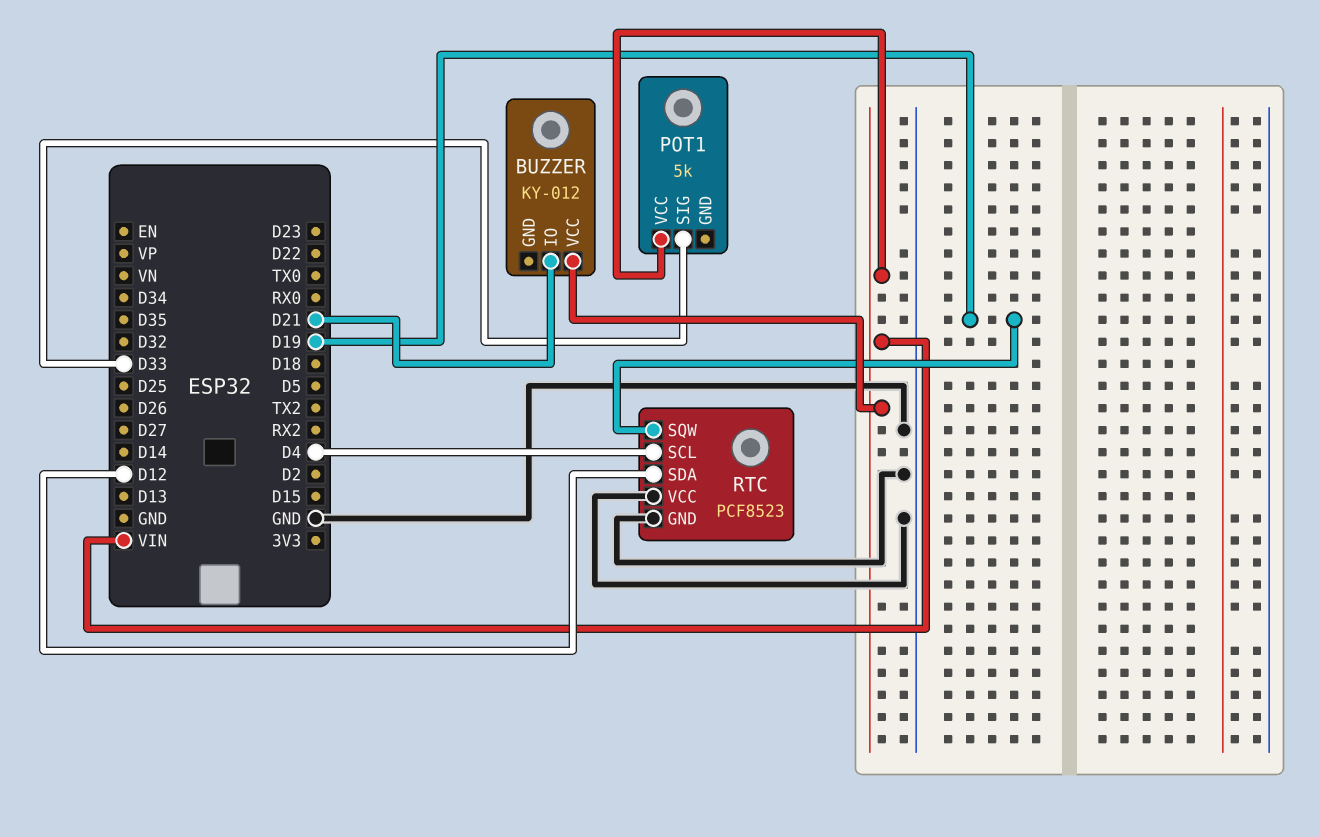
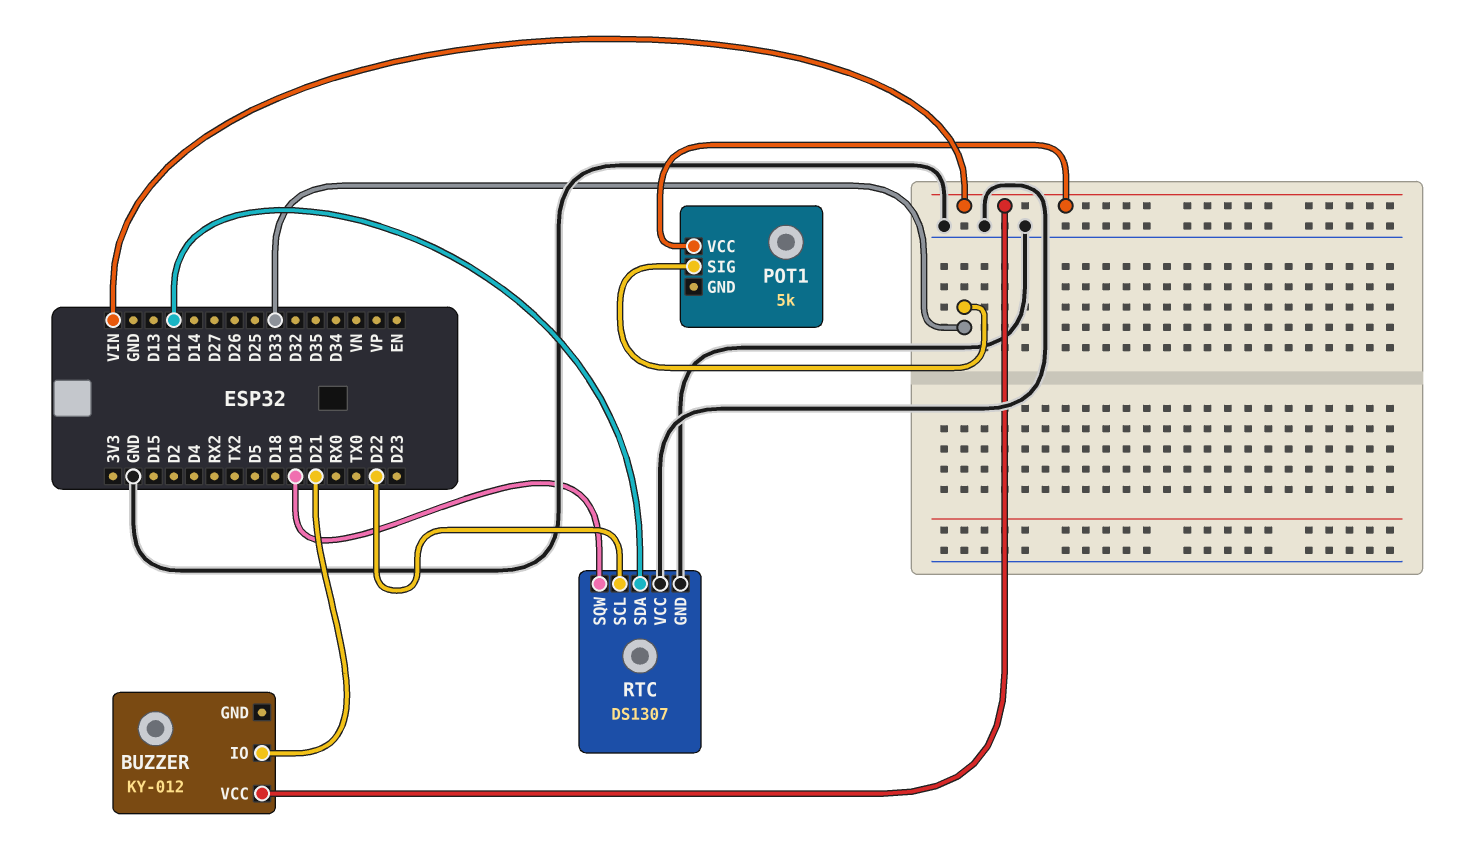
RTC: PCF8523 -> DS1307
RTC pin SCL: D4 -> D22

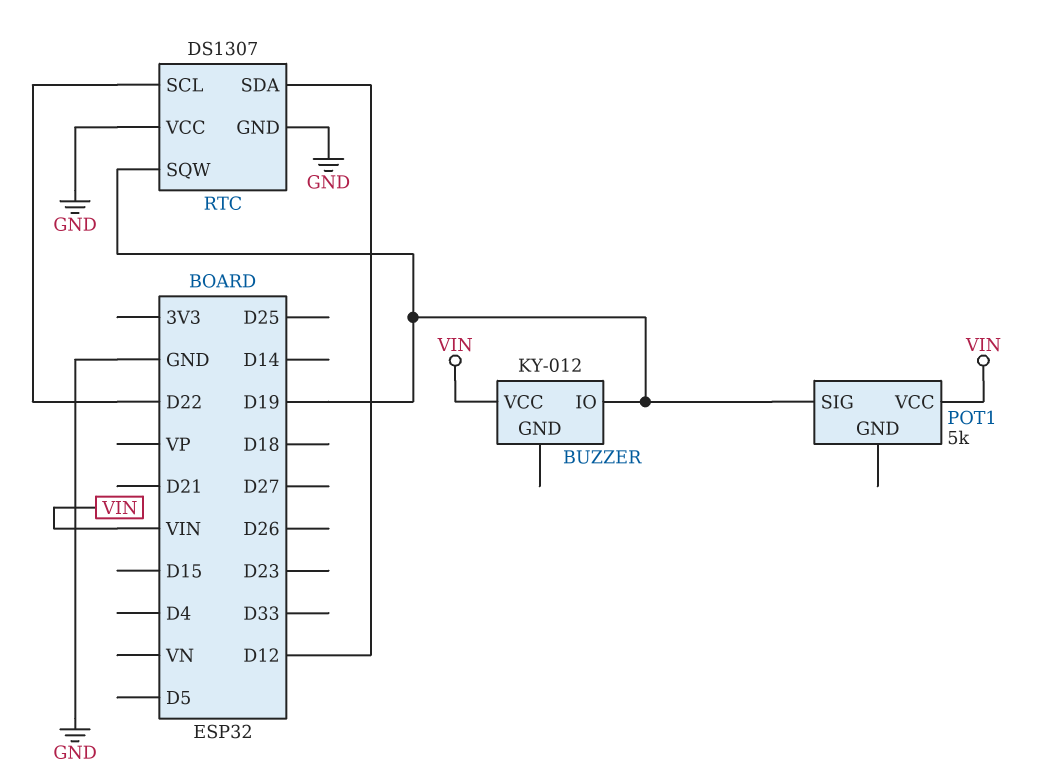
BUZZER pin IO: D21 -> D19
POT1 pin SIG: D33 -> D19

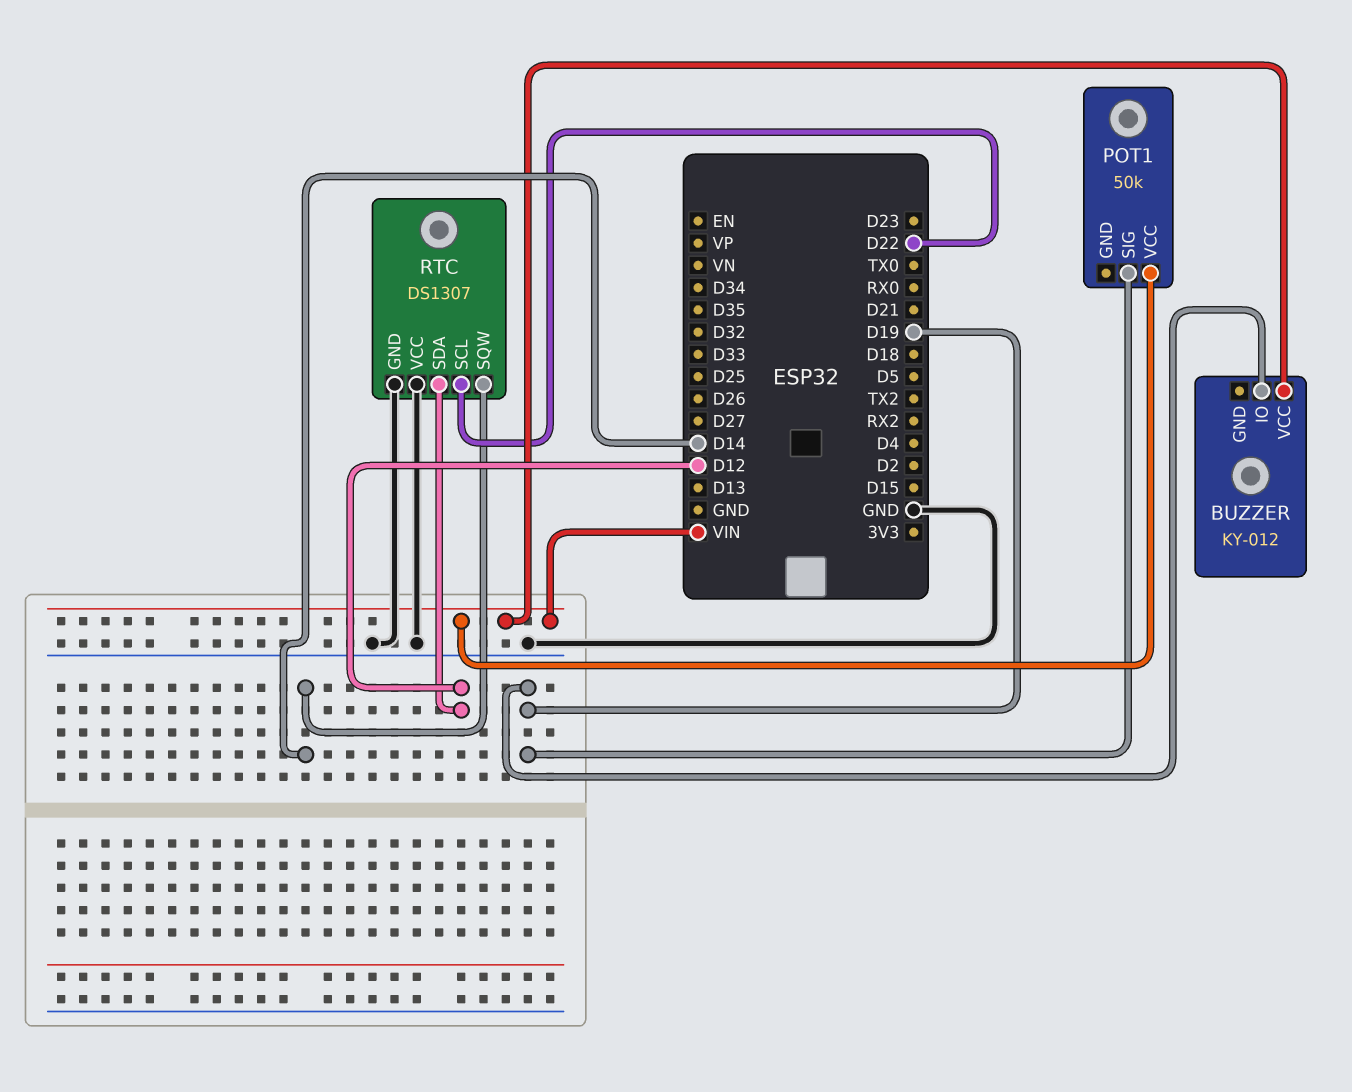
POT1: 5k -> 50k
RTC pin SQW: D19 -> D14

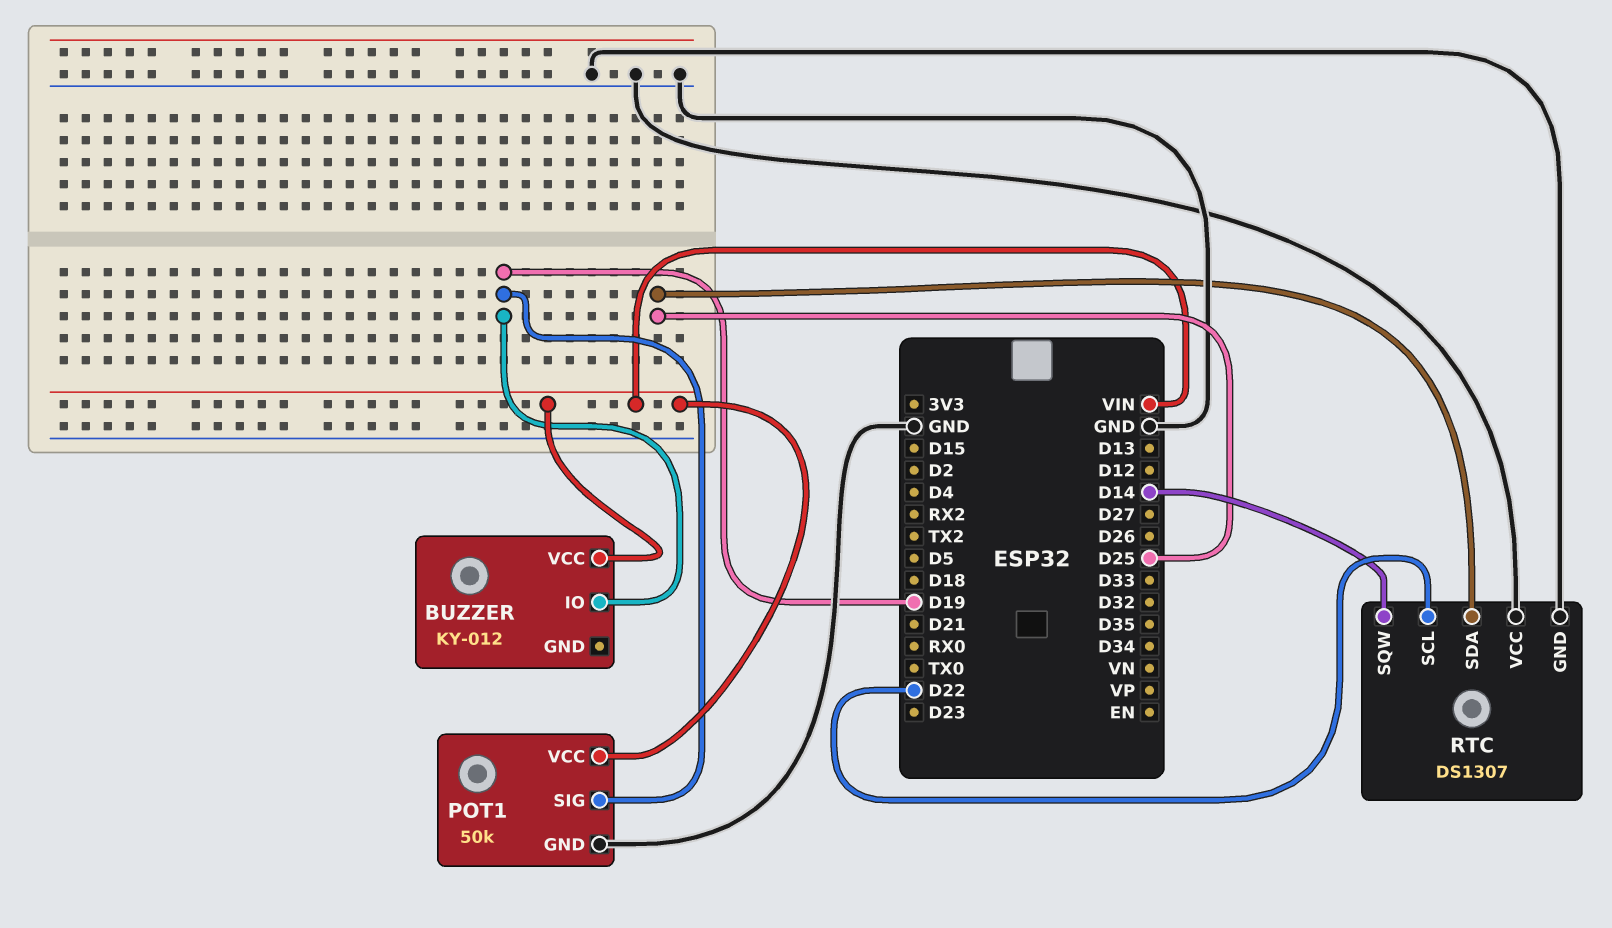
POT1 pin GND: none -> GND
RTC pin SDA: D12 -> D25

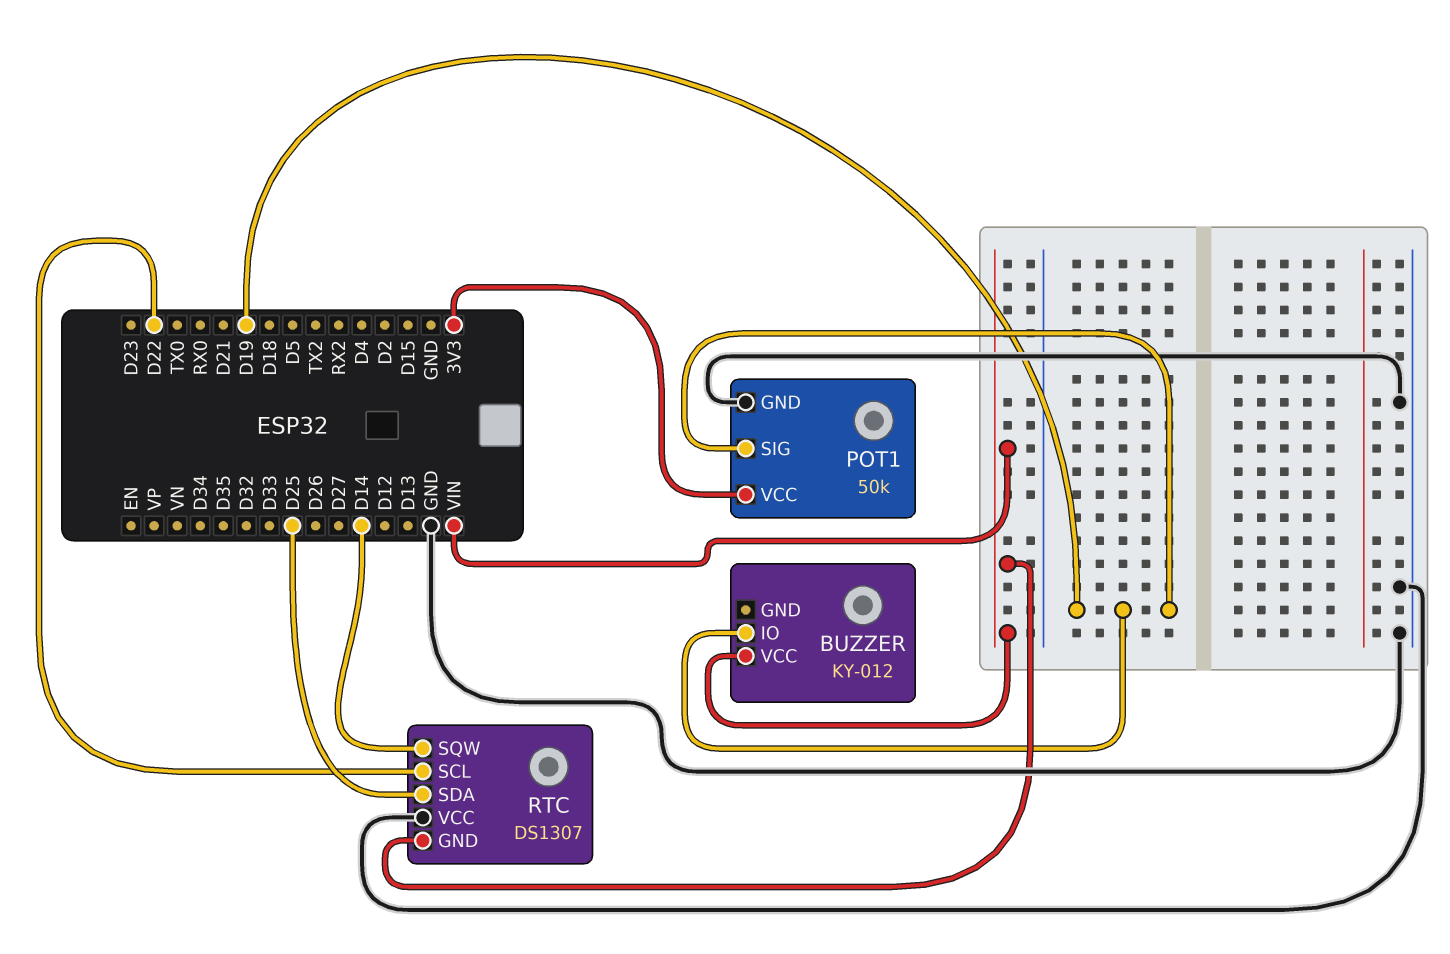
POT1 pin VCC: VIN -> 3V3
RTC pin GND: GND -> VIN

